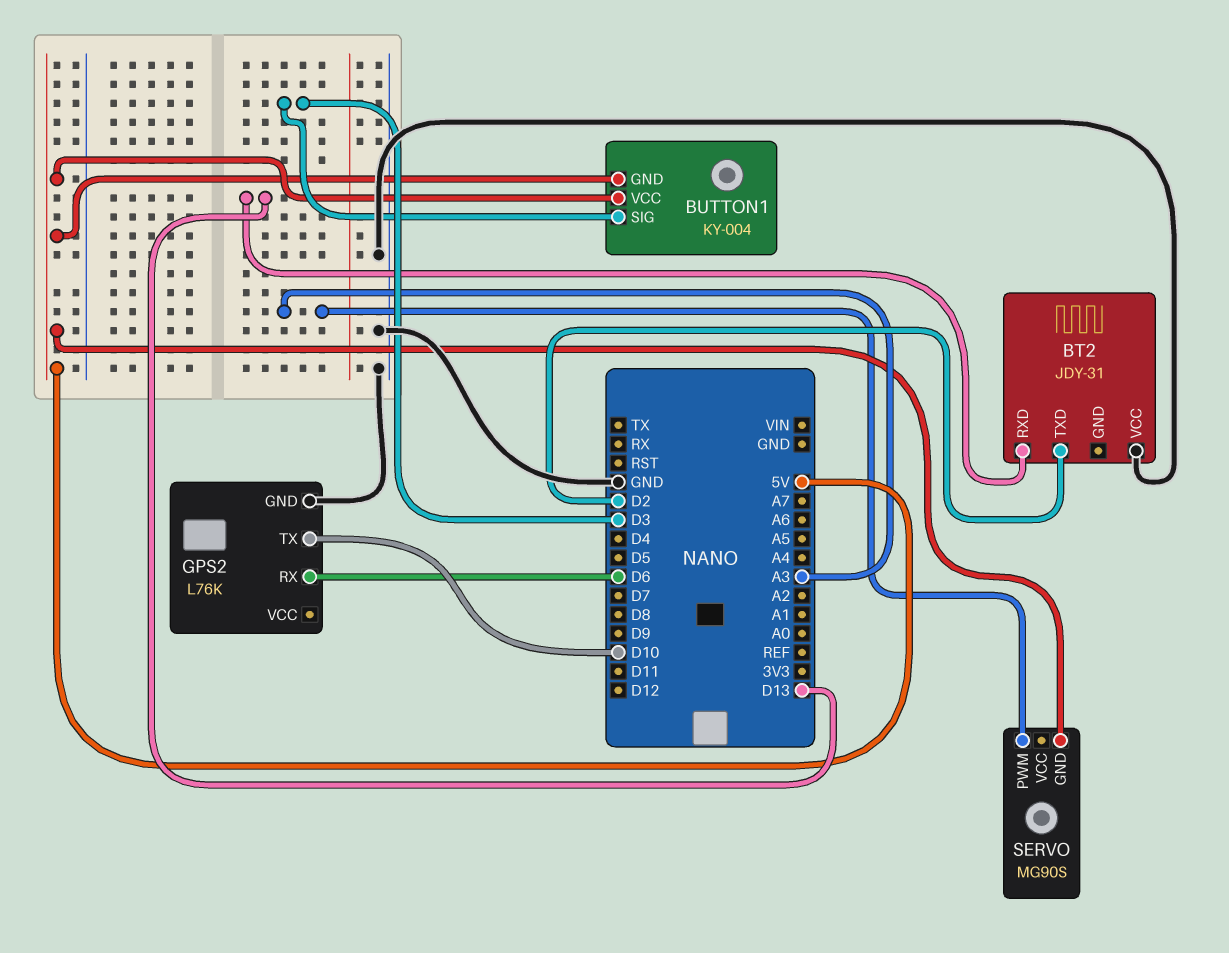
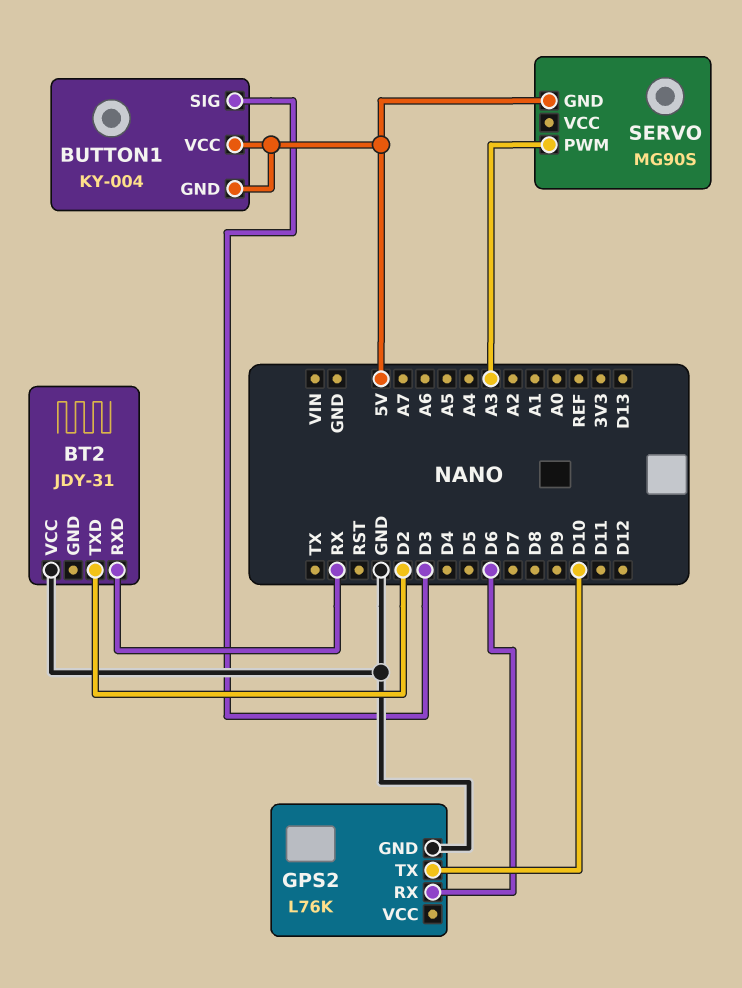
BT2 pin RXD: D13 -> RX

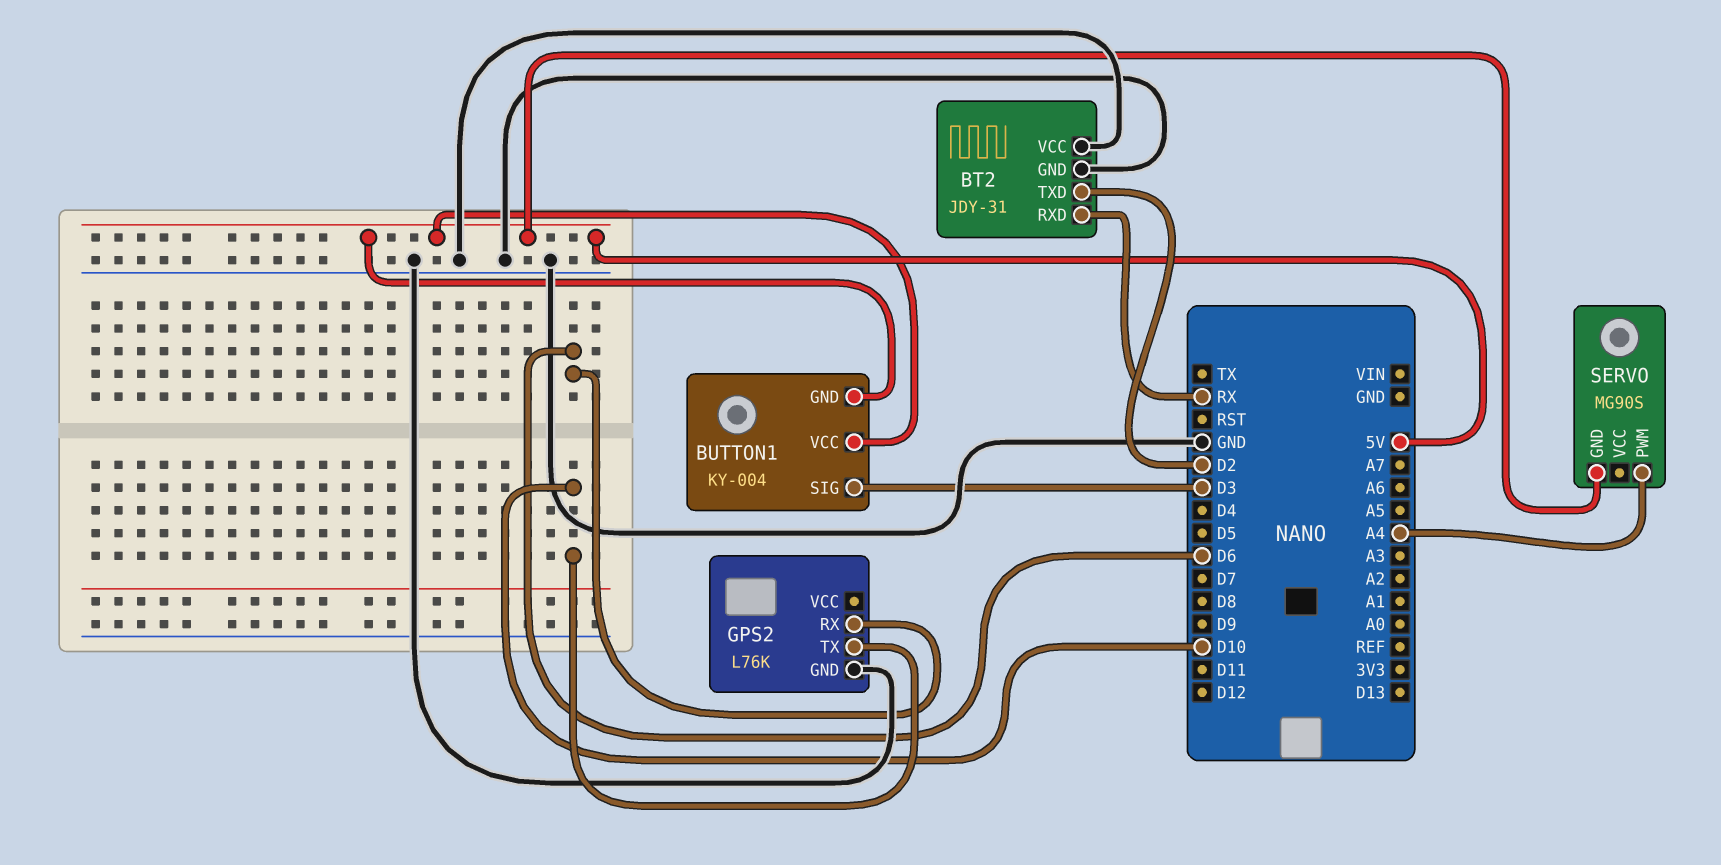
BT2 pin GND: none -> GND
SERVO pin PWM: A3 -> A4

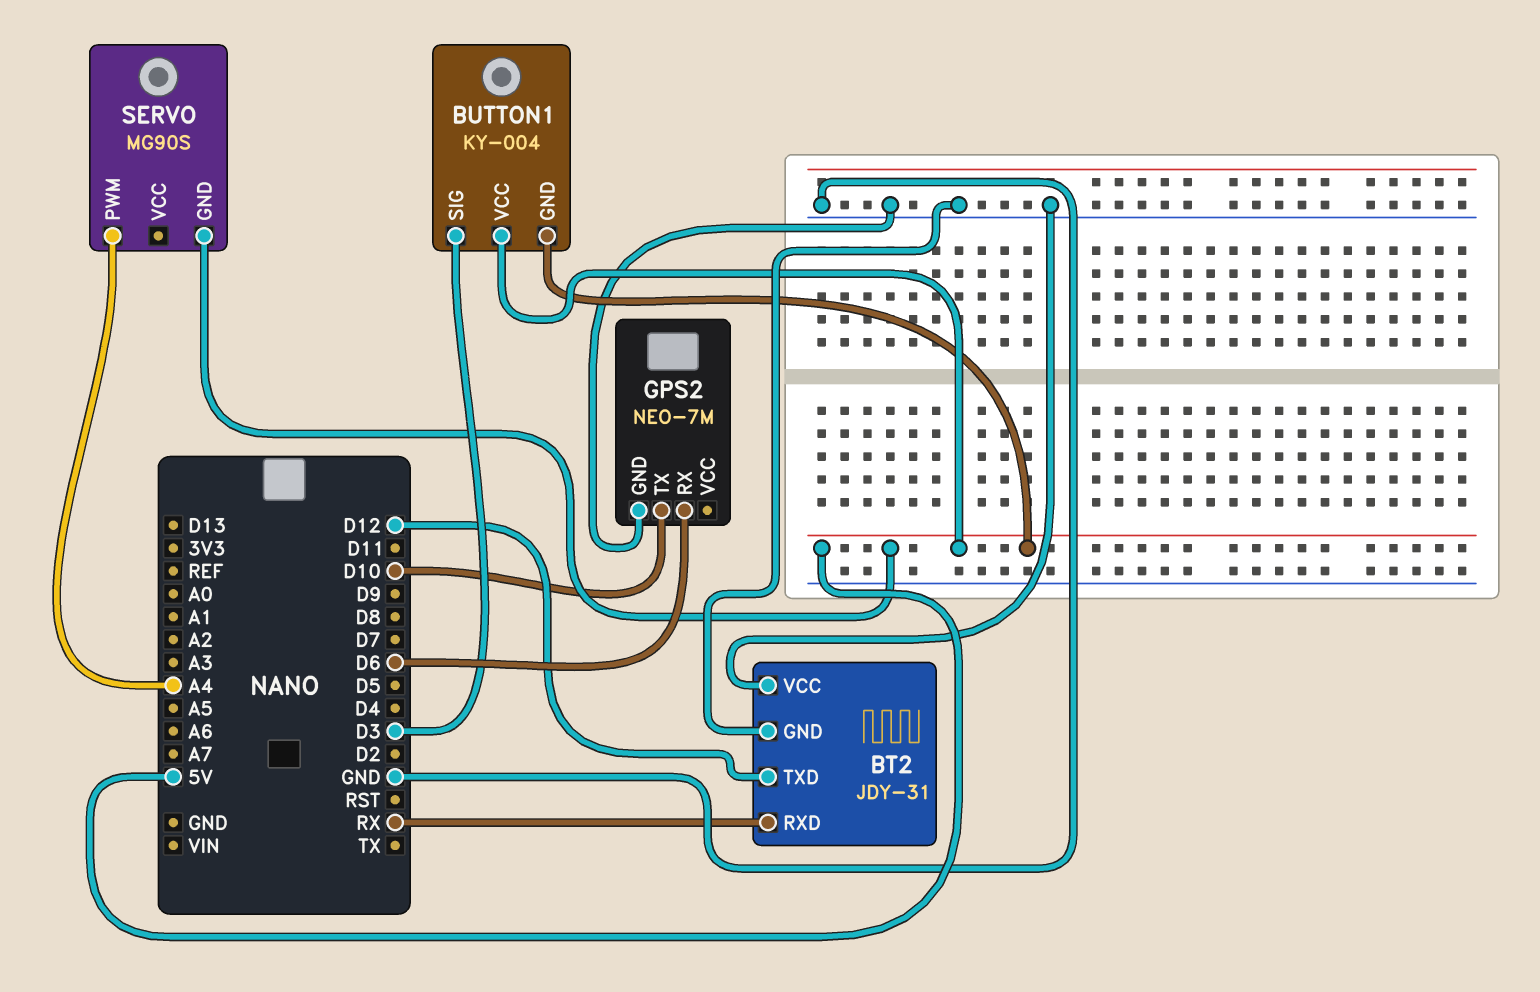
BT2 pin TXD: D2 -> D12
GPS2: L76K -> NEO-7M

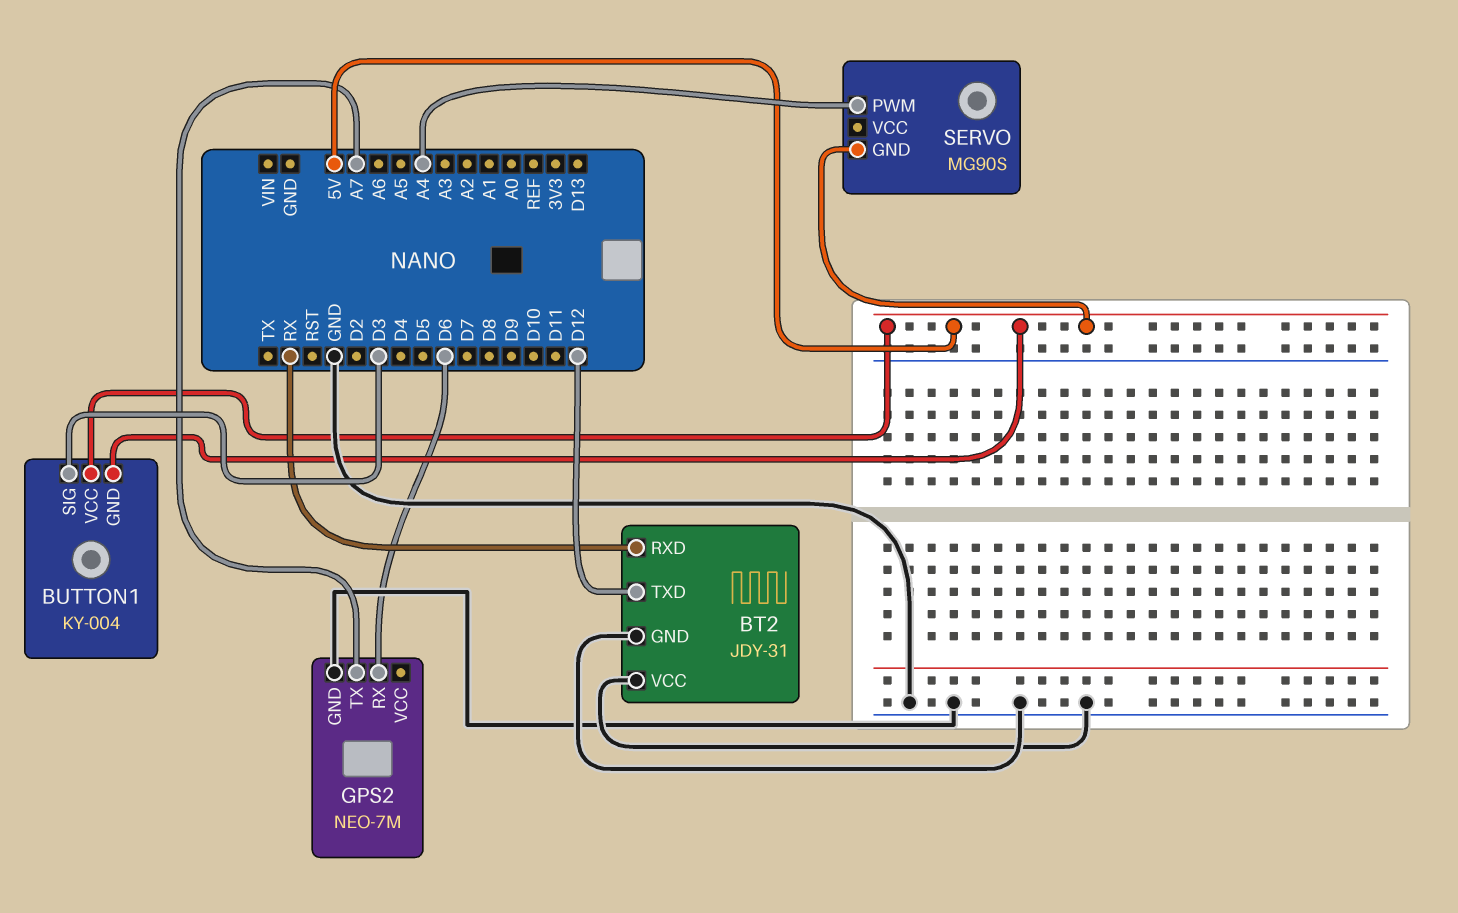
GPS2 pin TX: D10 -> A7

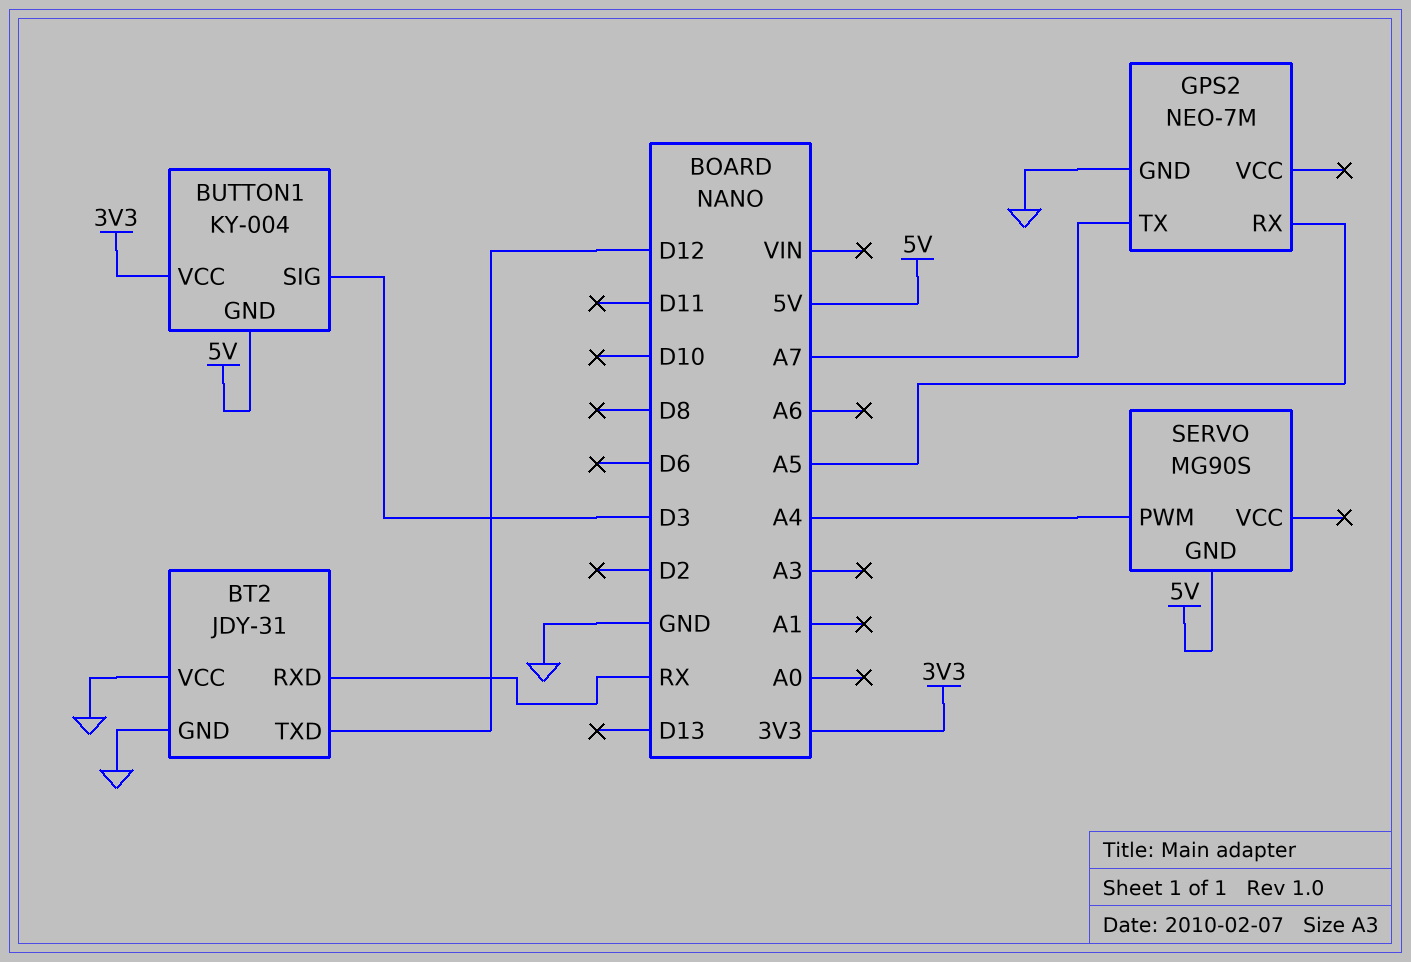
BUTTON1 pin VCC: 5V -> 3V3
GPS2 pin RX: D6 -> A5

